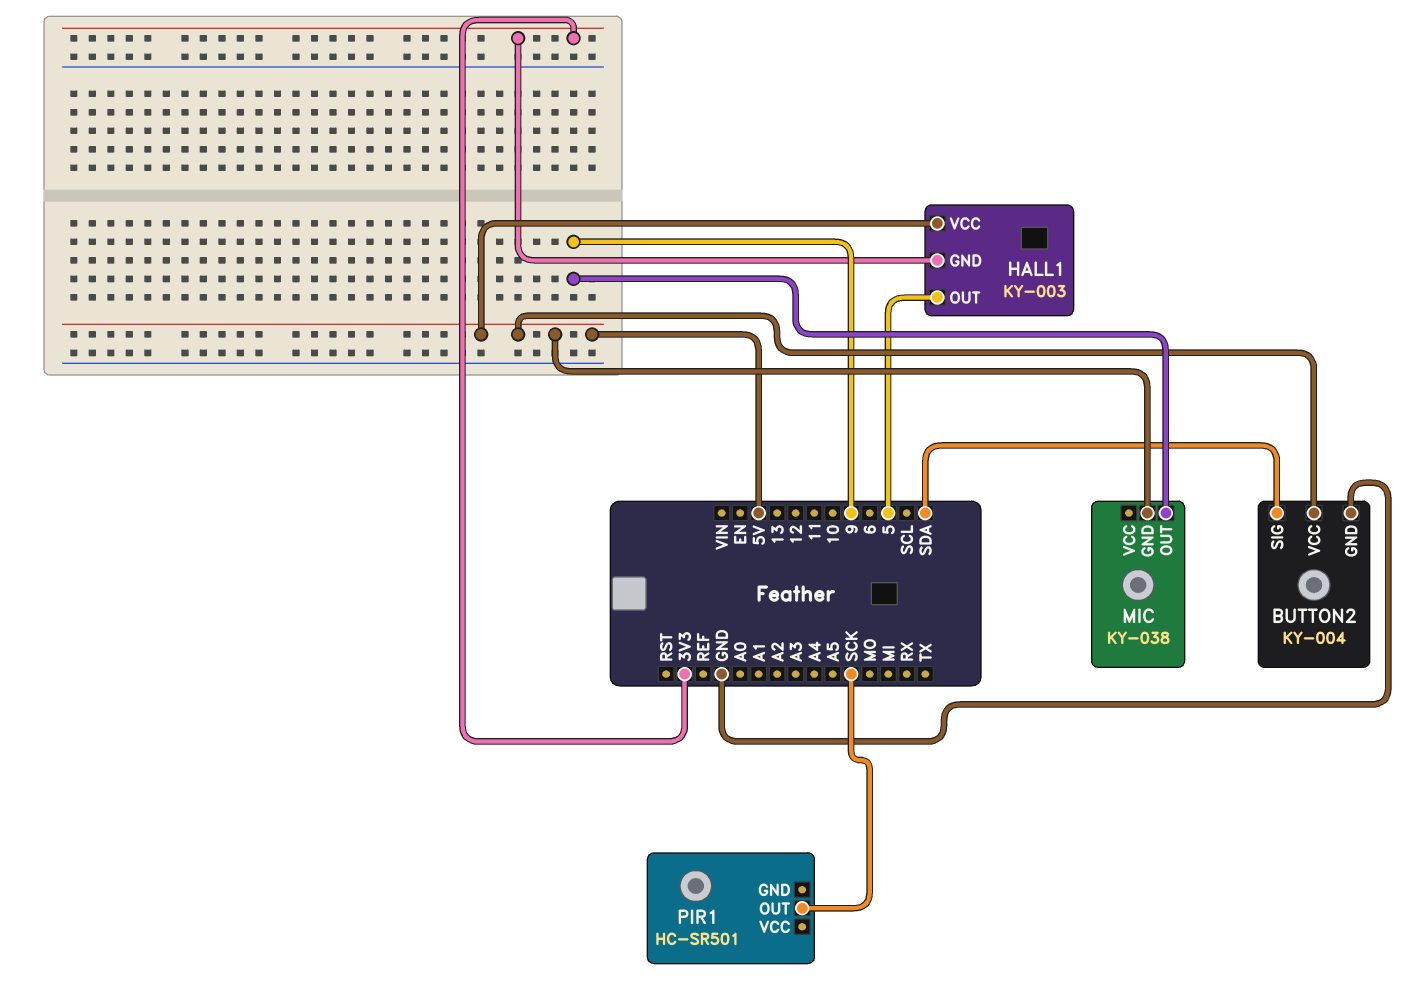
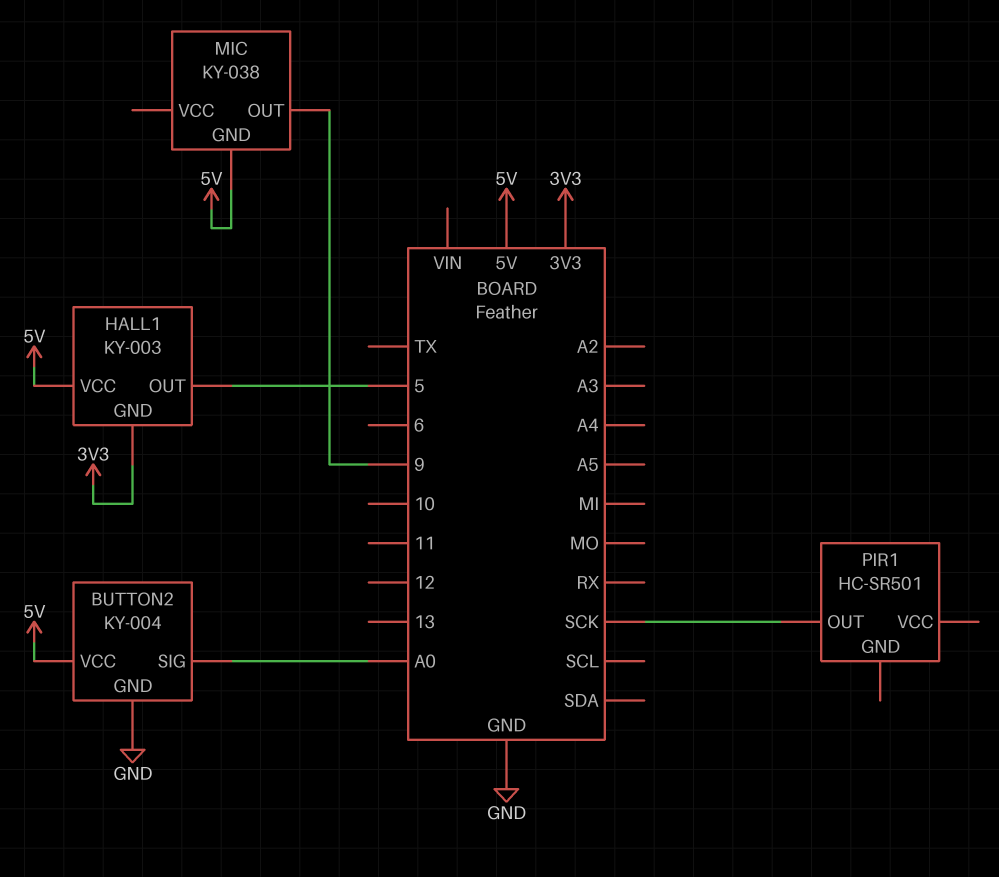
BUTTON2 pin SIG: SDA -> A0

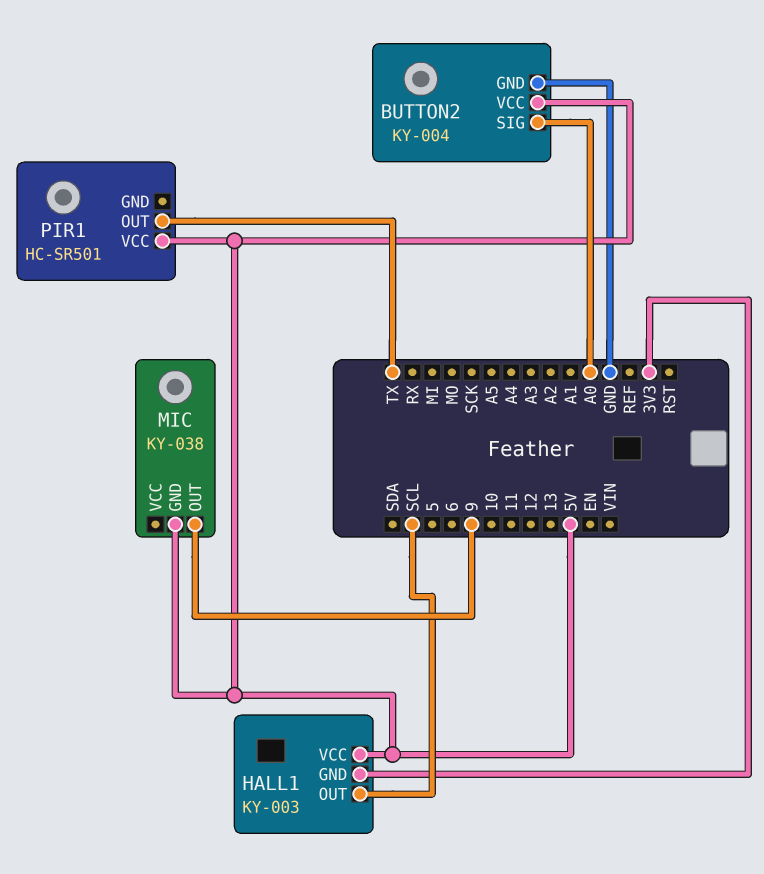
HALL1 pin OUT: 5 -> SCL
PIR1 pin OUT: SCK -> TX
PIR1 pin VCC: none -> 5V

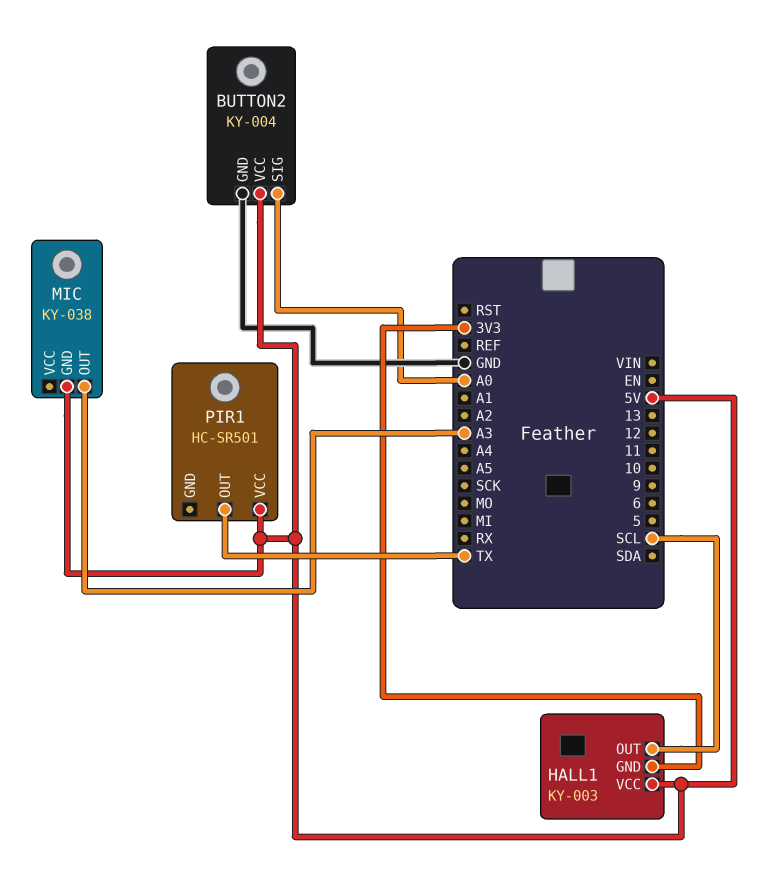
MIC pin OUT: 9 -> A3

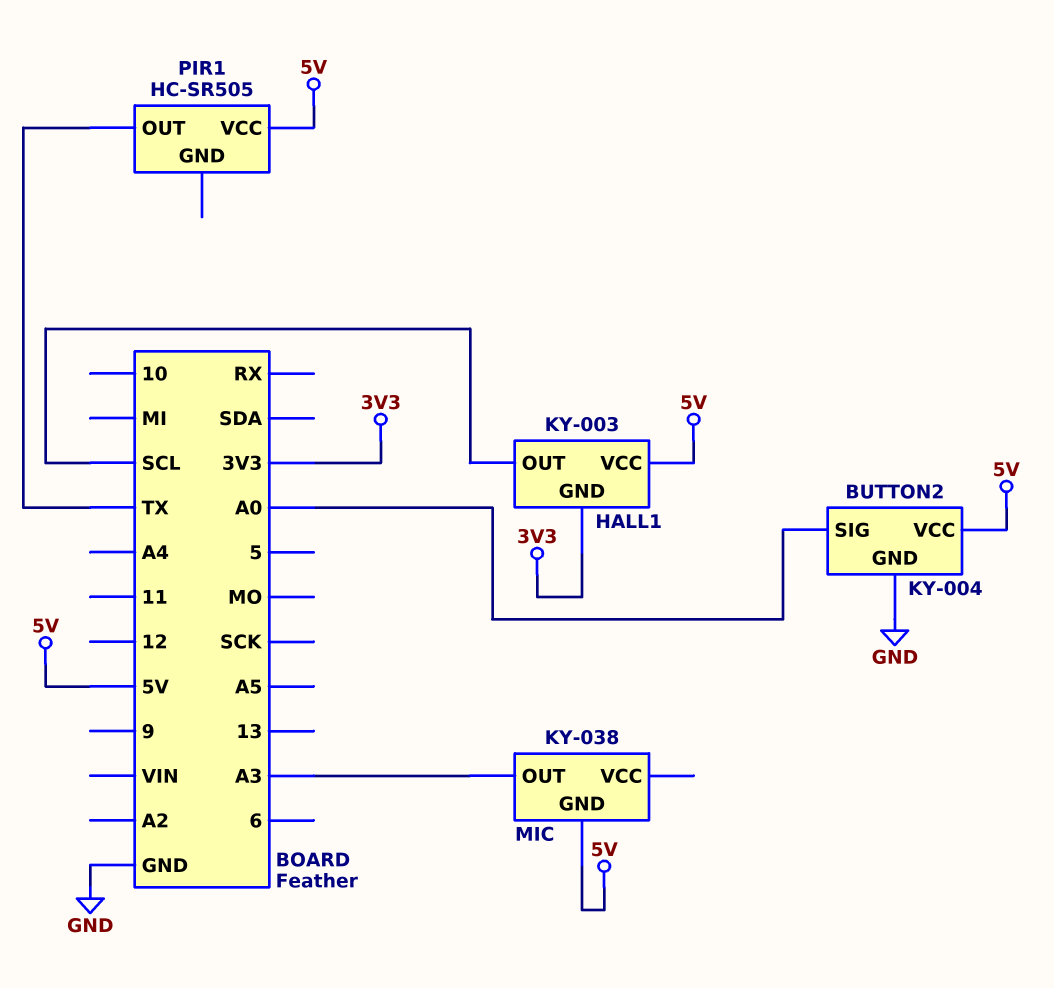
PIR1: HC-SR501 -> HC-SR505

